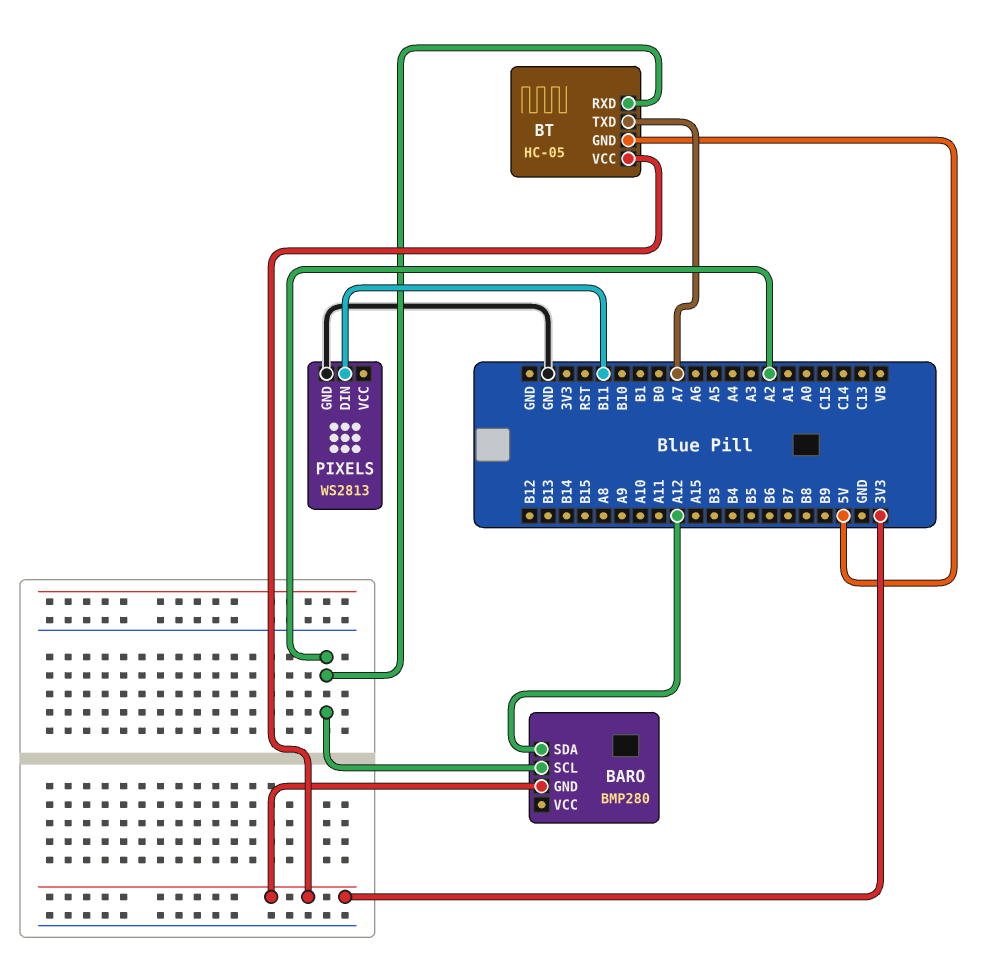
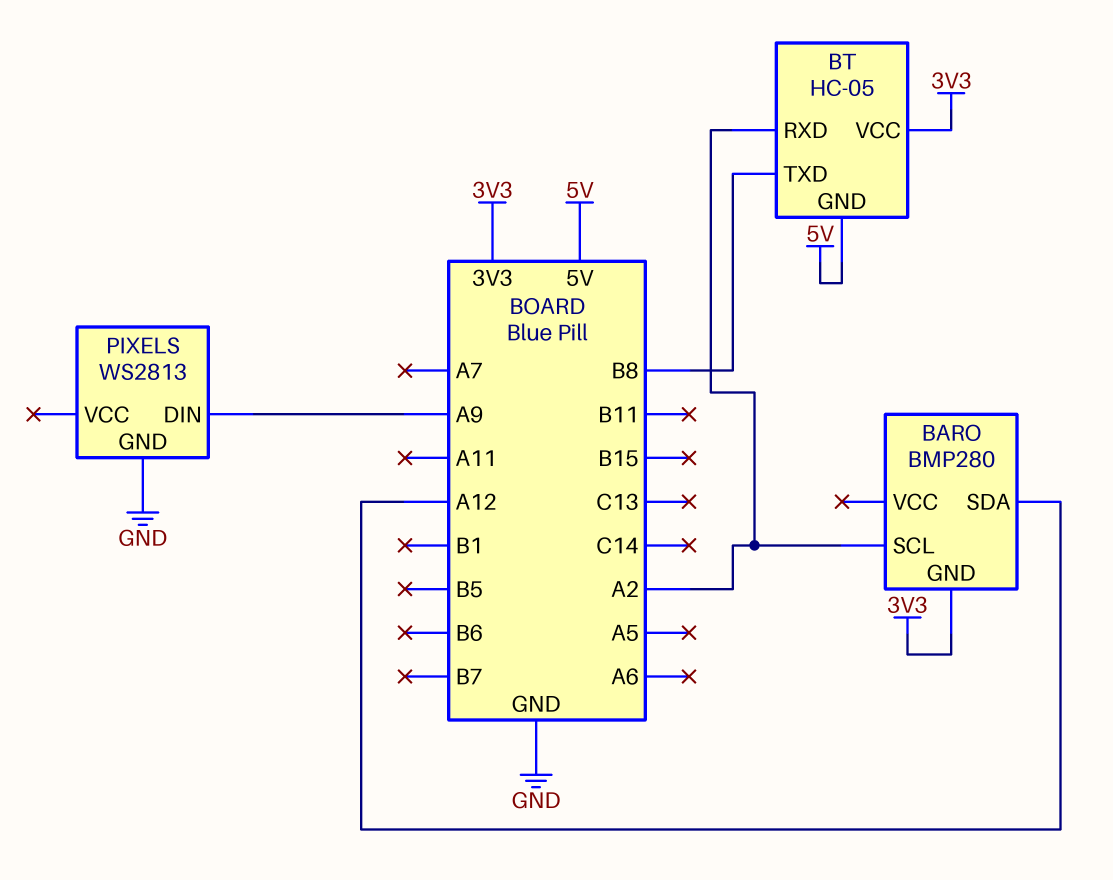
BT pin TXD: A7 -> B8
PIXELS pin DIN: B11 -> A9

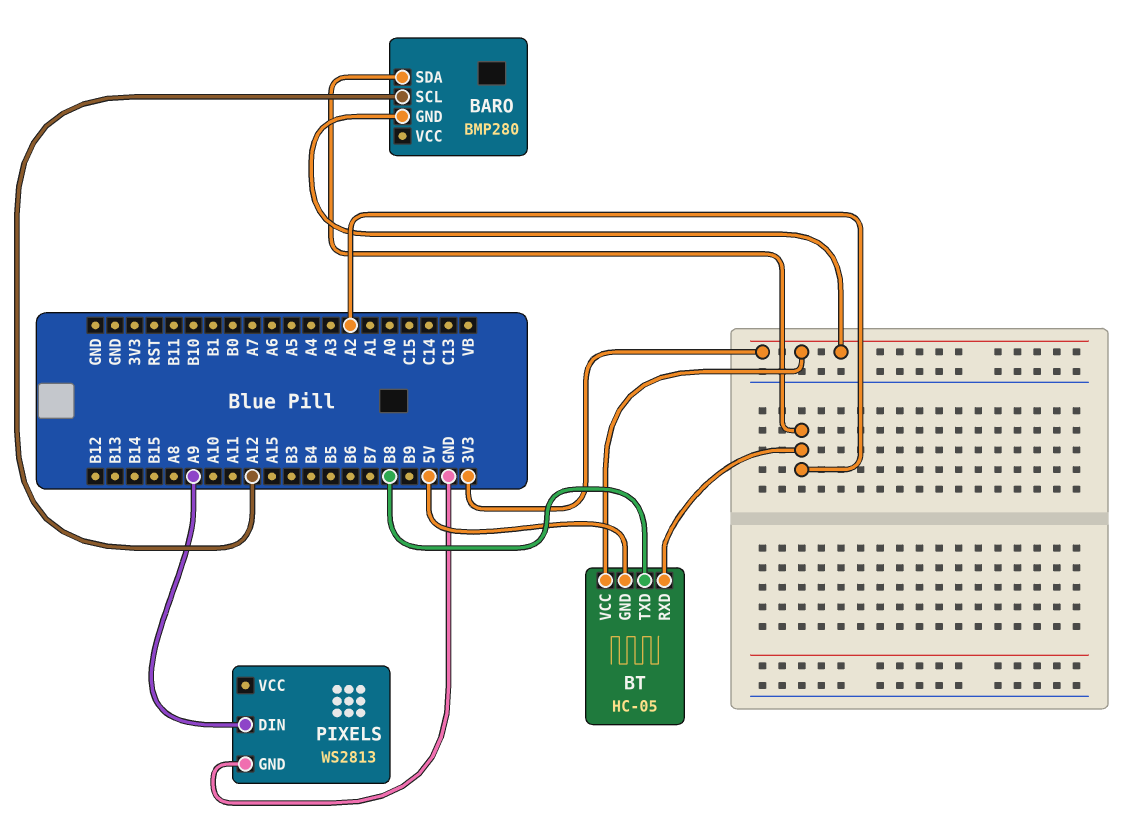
BARO pin SCL: A2 -> A12
BARO pin SDA: A12 -> A2

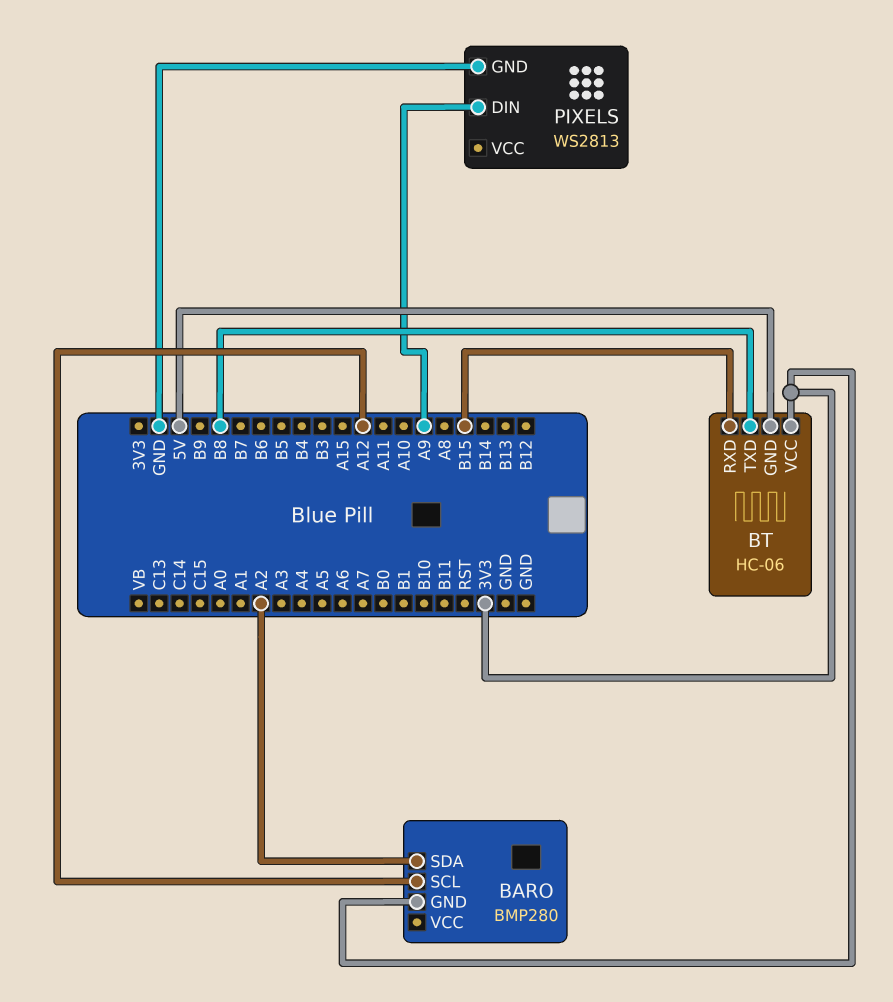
BT: HC-05 -> HC-06
BT pin RXD: A2 -> B15

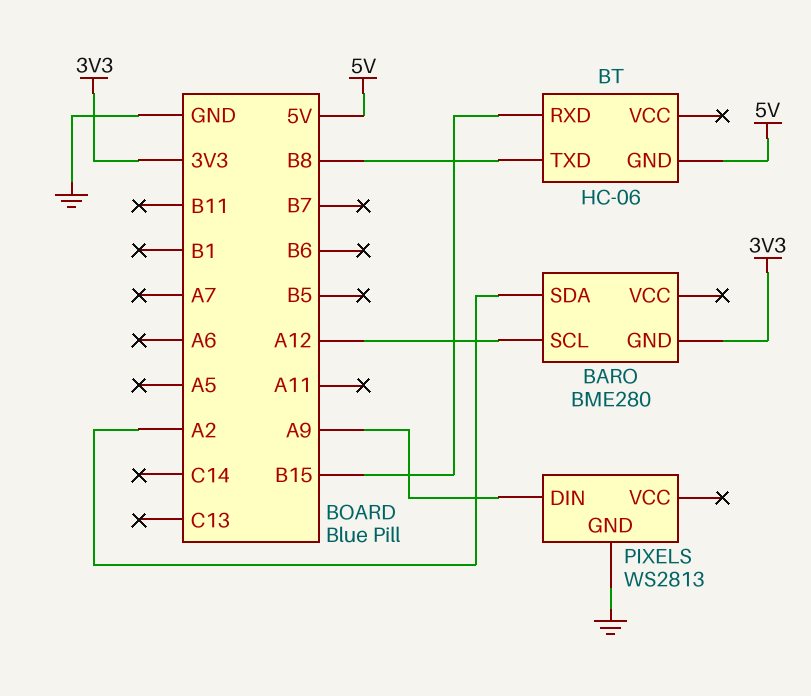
BARO: BMP280 -> BME280
BT pin VCC: 3V3 -> none

